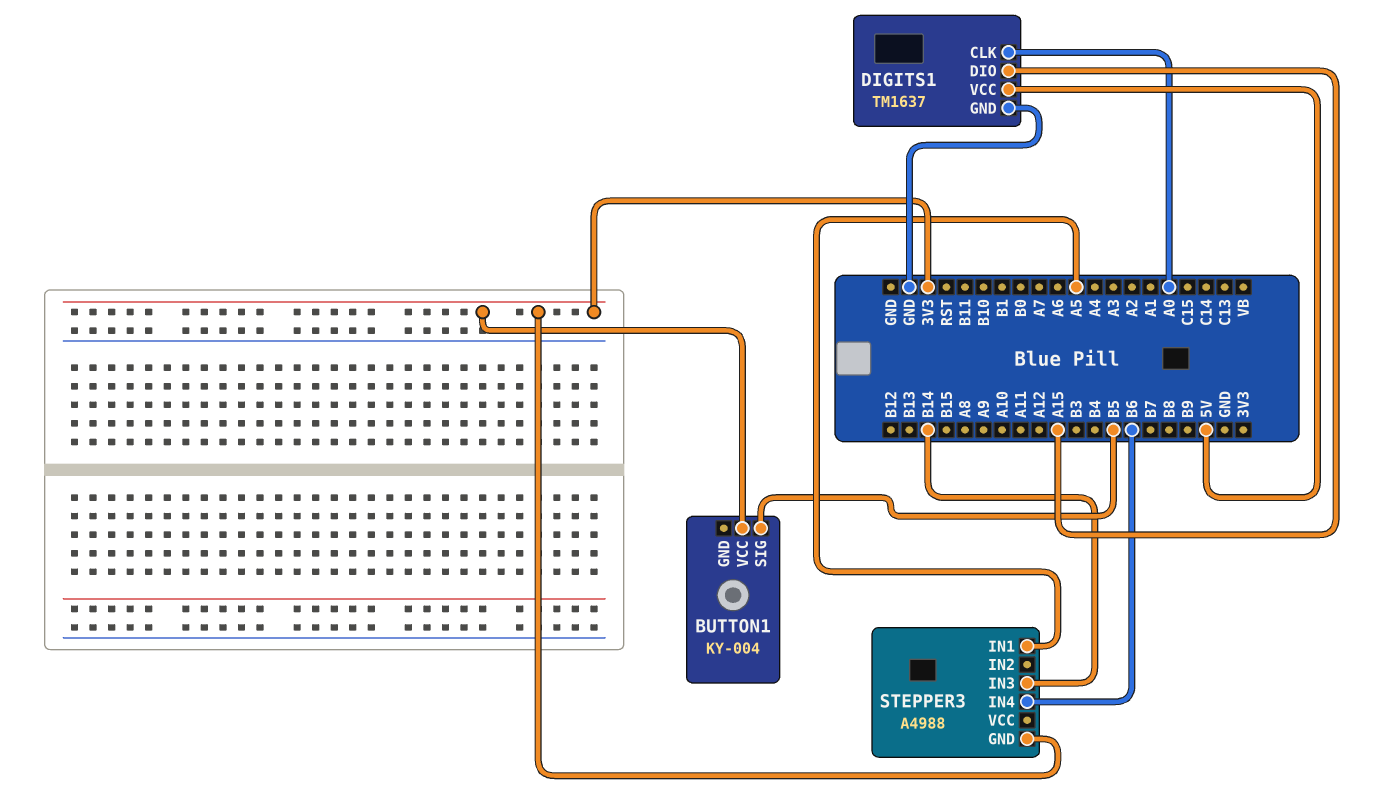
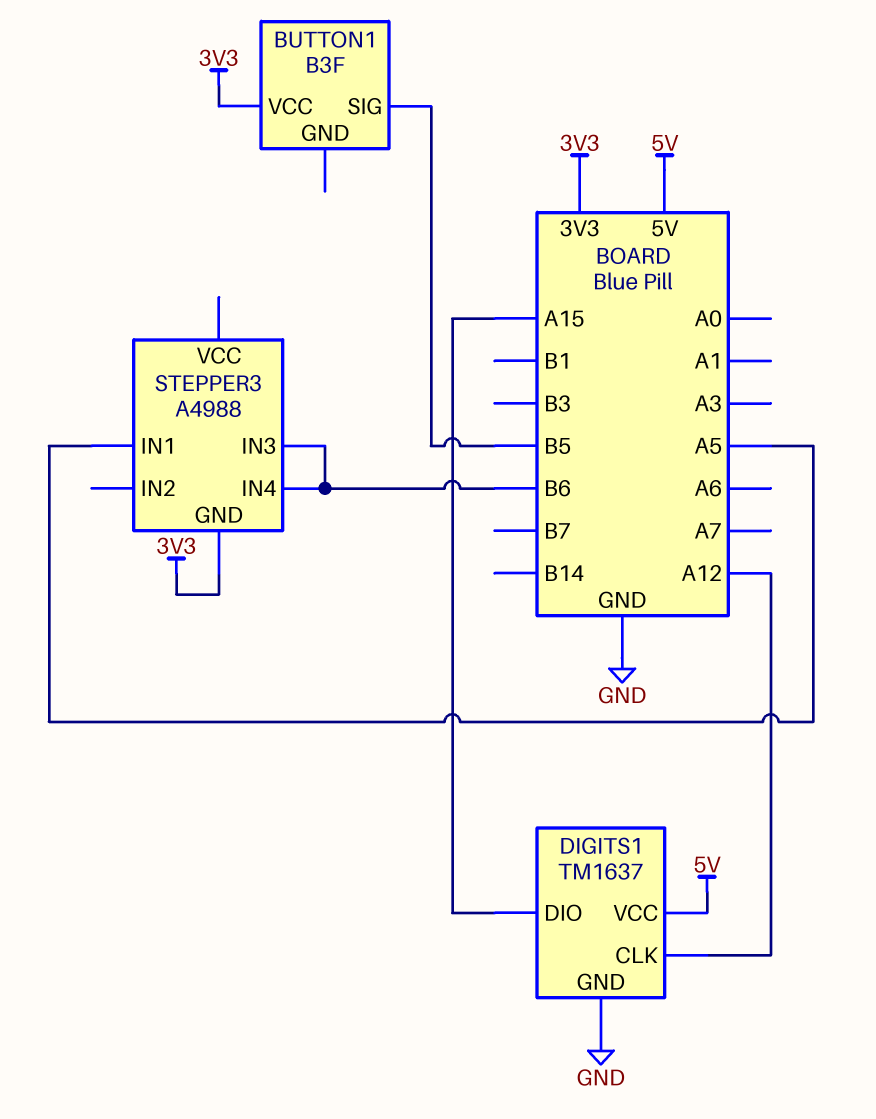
BUTTON1: KY-004 -> B3F
DIGITS1 pin CLK: A0 -> A12
STEPPER3 pin IN3: B14 -> B6

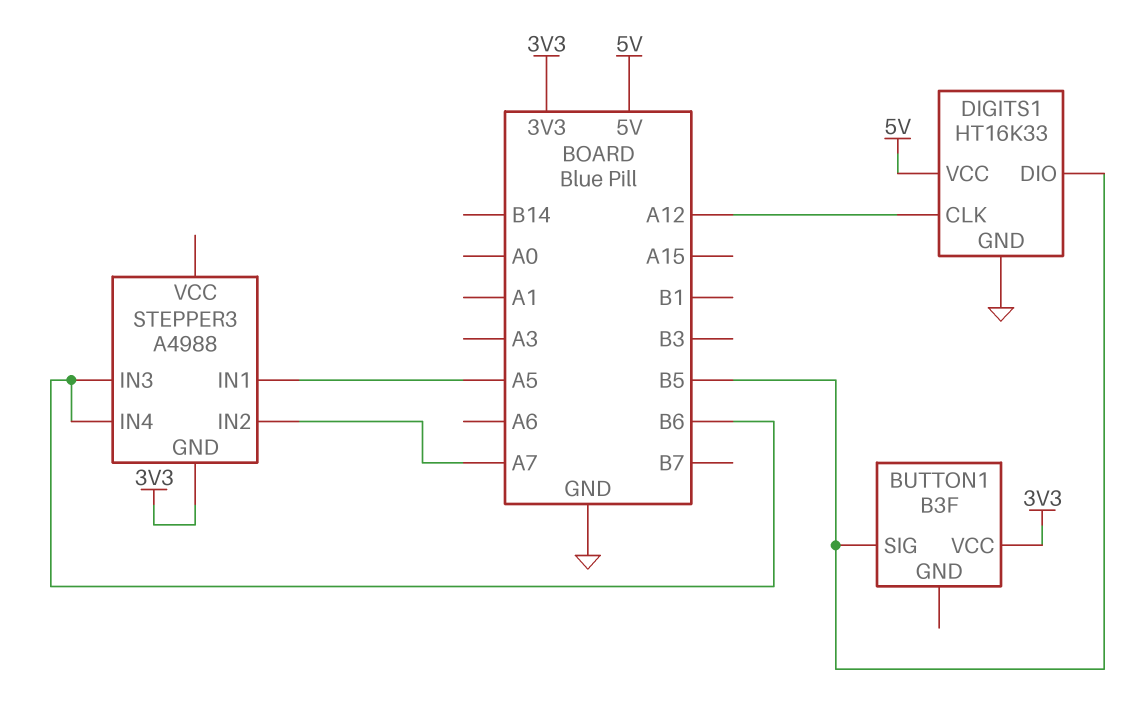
DIGITS1: TM1637 -> HT16K33
DIGITS1 pin DIO: A15 -> B5
STEPPER3 pin IN2: none -> A7

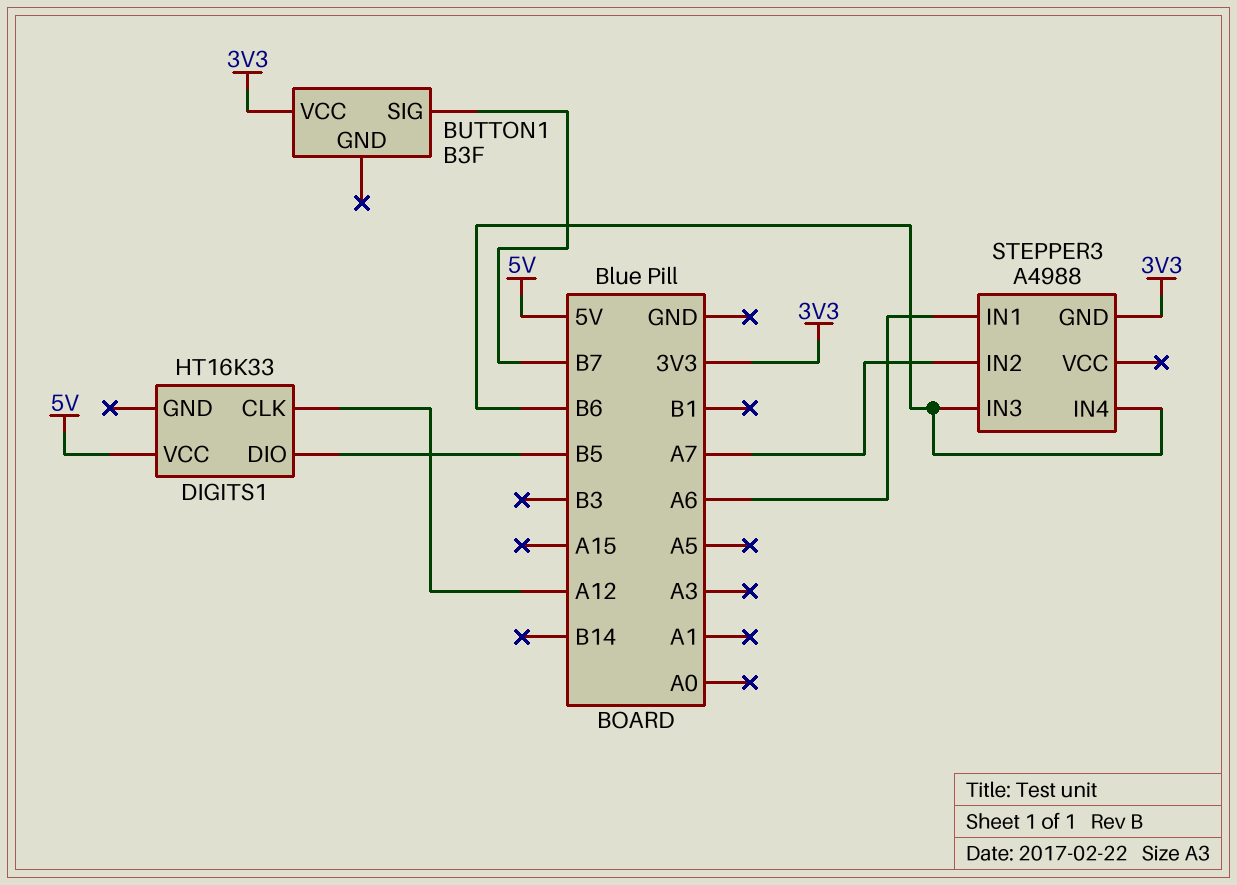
BUTTON1 pin SIG: B5 -> B7
DIGITS1 pin GND: GND -> none
STEPPER3 pin IN1: A5 -> A6

